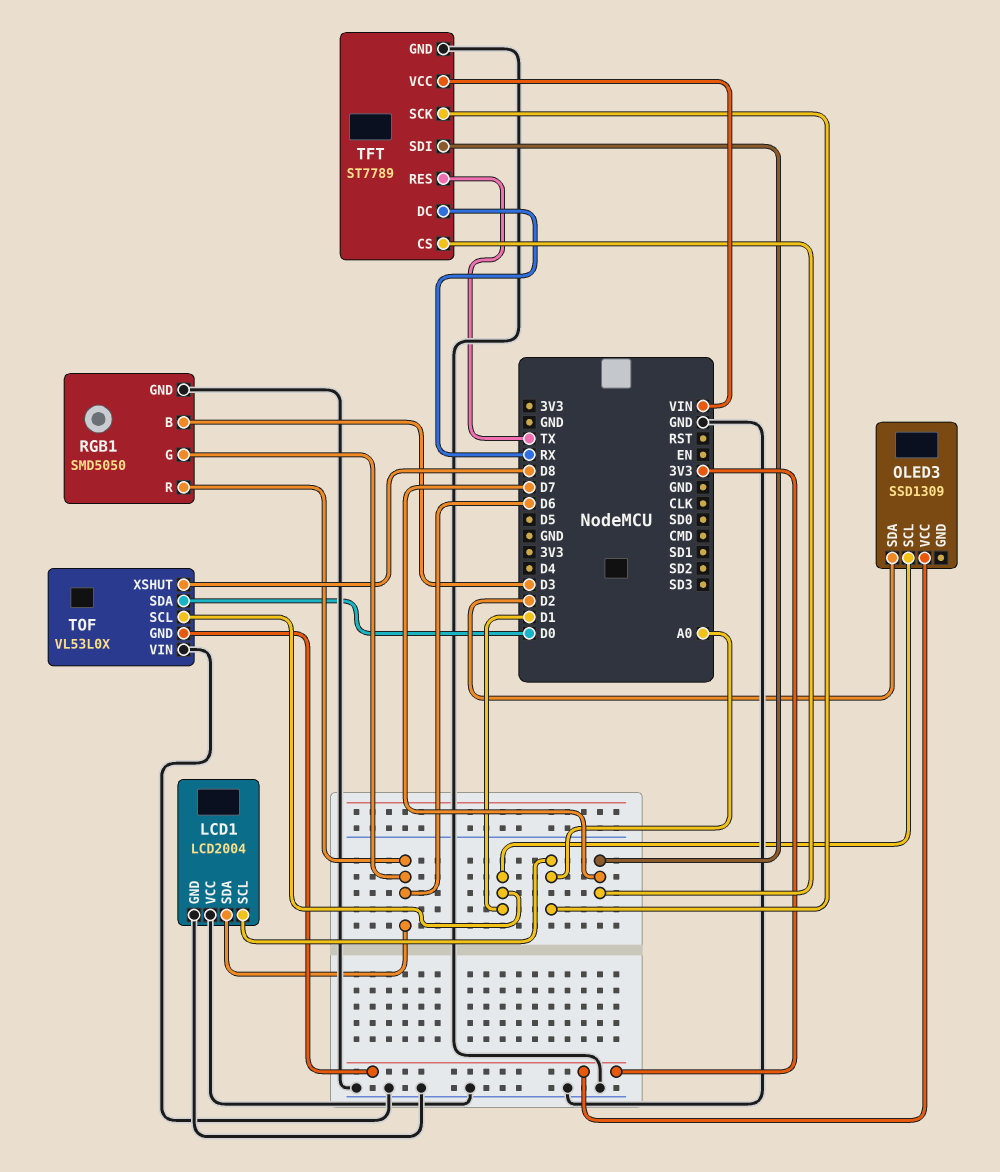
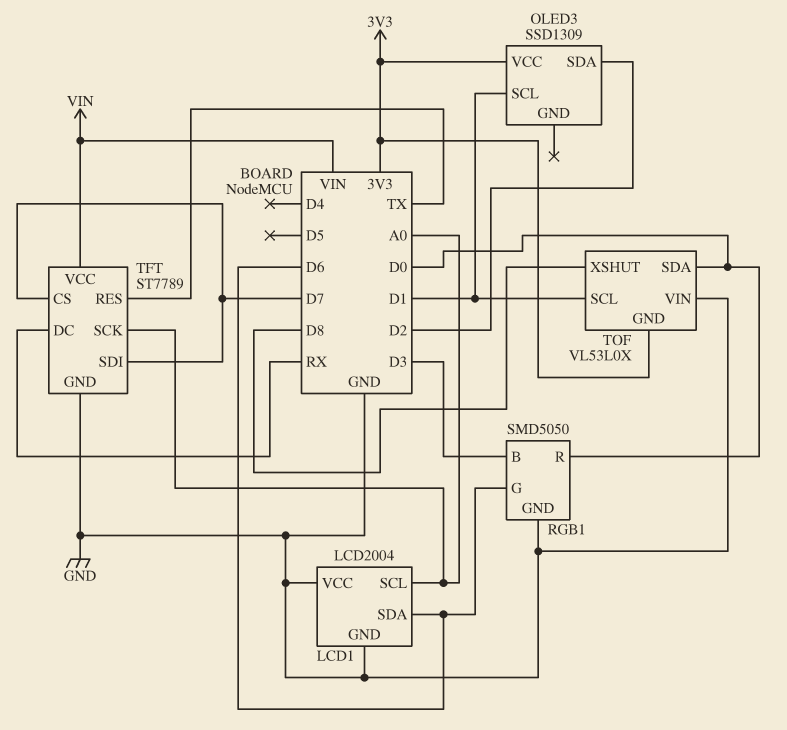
RGB1 pin R: D6 -> D0

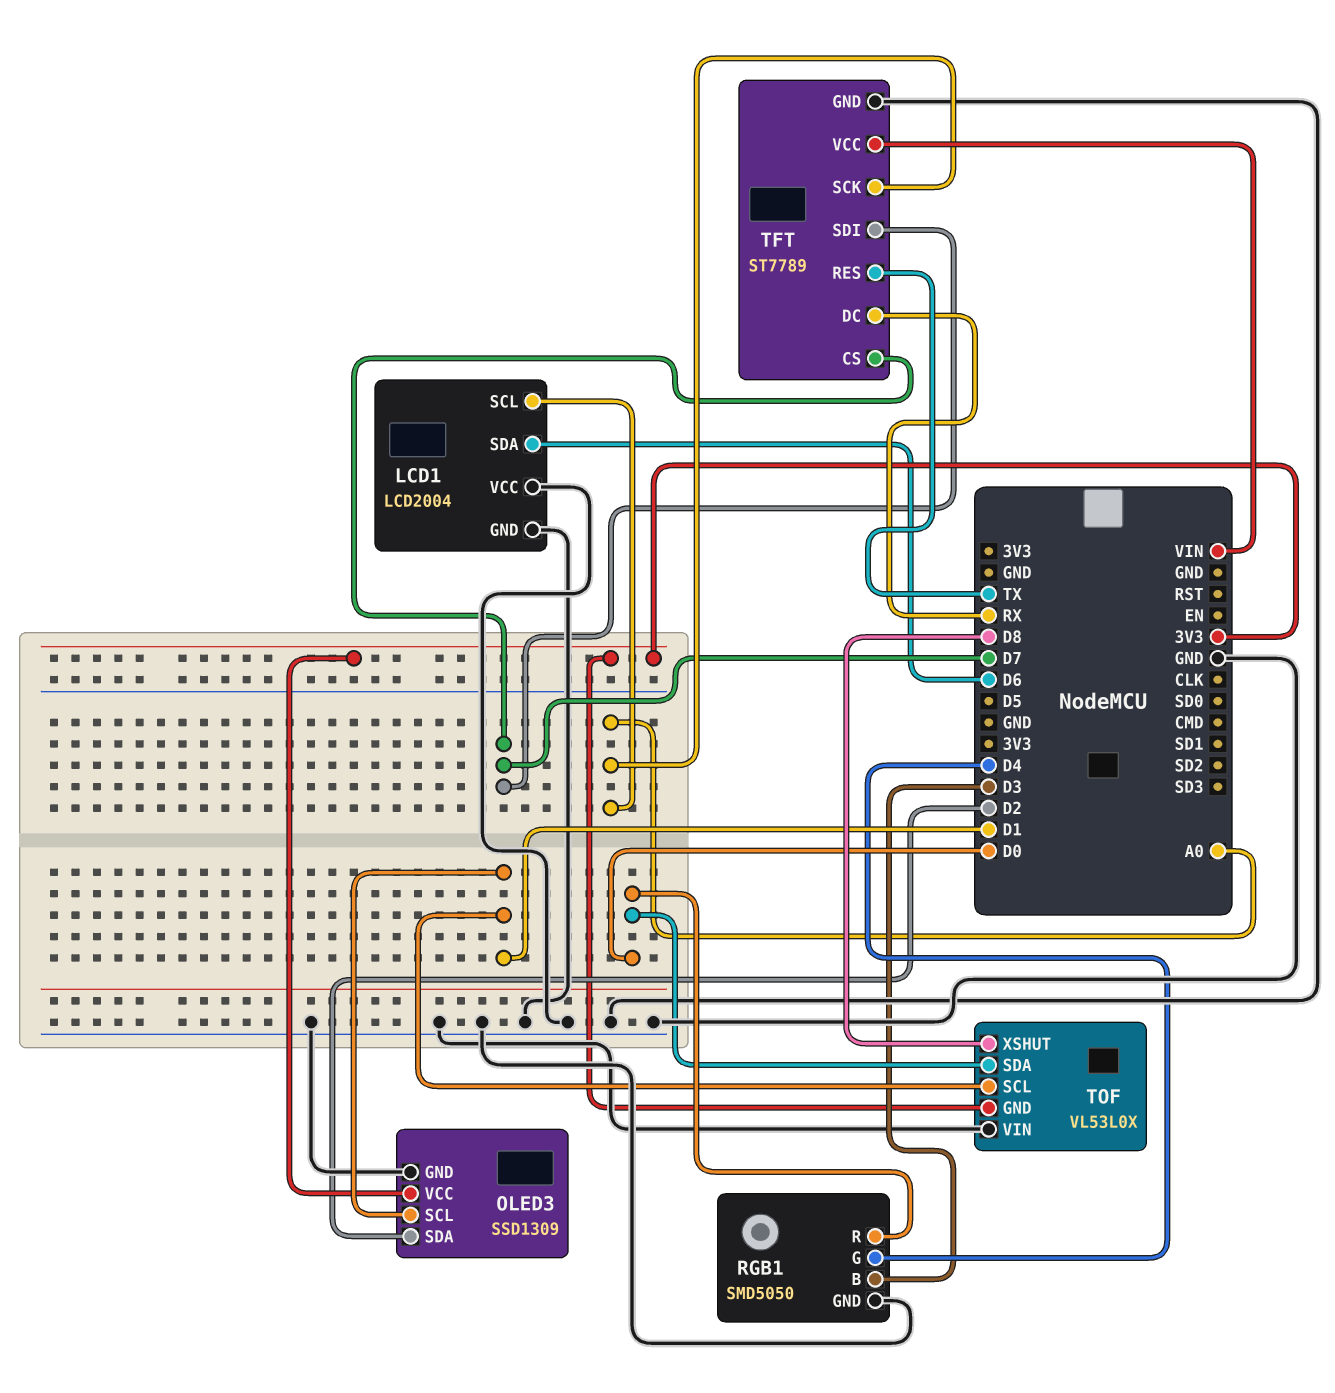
OLED3 pin GND: none -> GND
RGB1 pin G: D6 -> D4

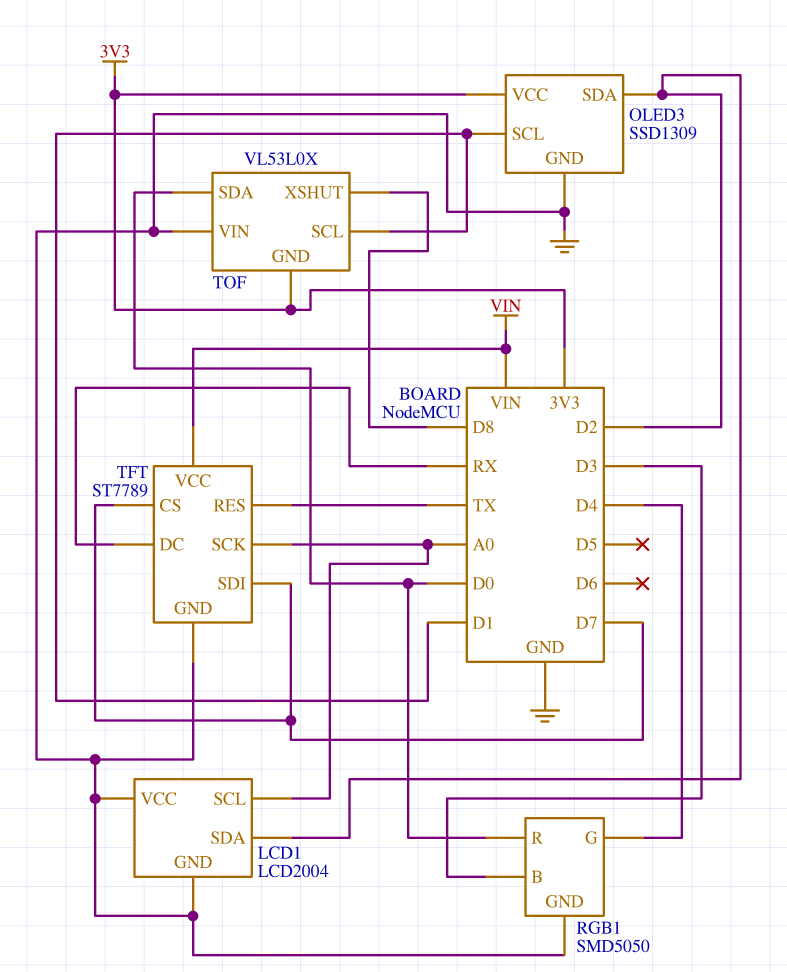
LCD1 pin SDA: D6 -> D2

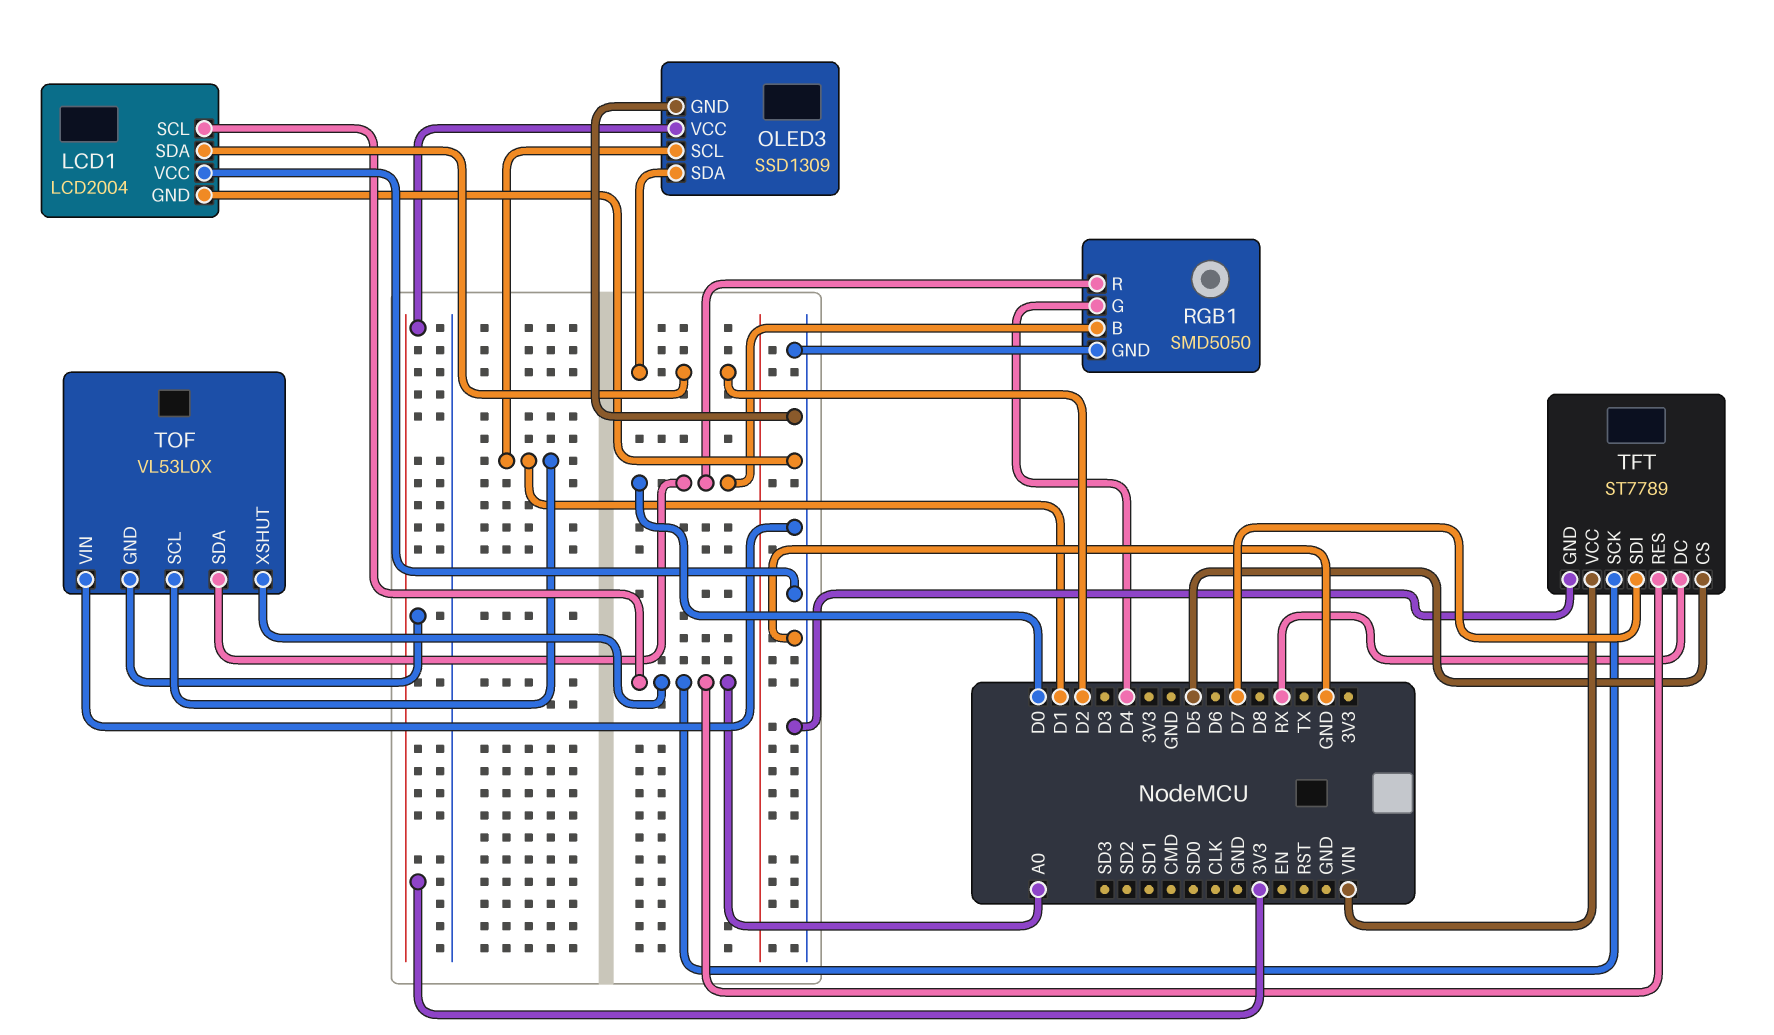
RGB1 pin B: D3 -> D0
TFT pin CS: D7 -> D5
TFT pin RES: TX -> A0
TOF pin XSHUT: D8 -> A0

